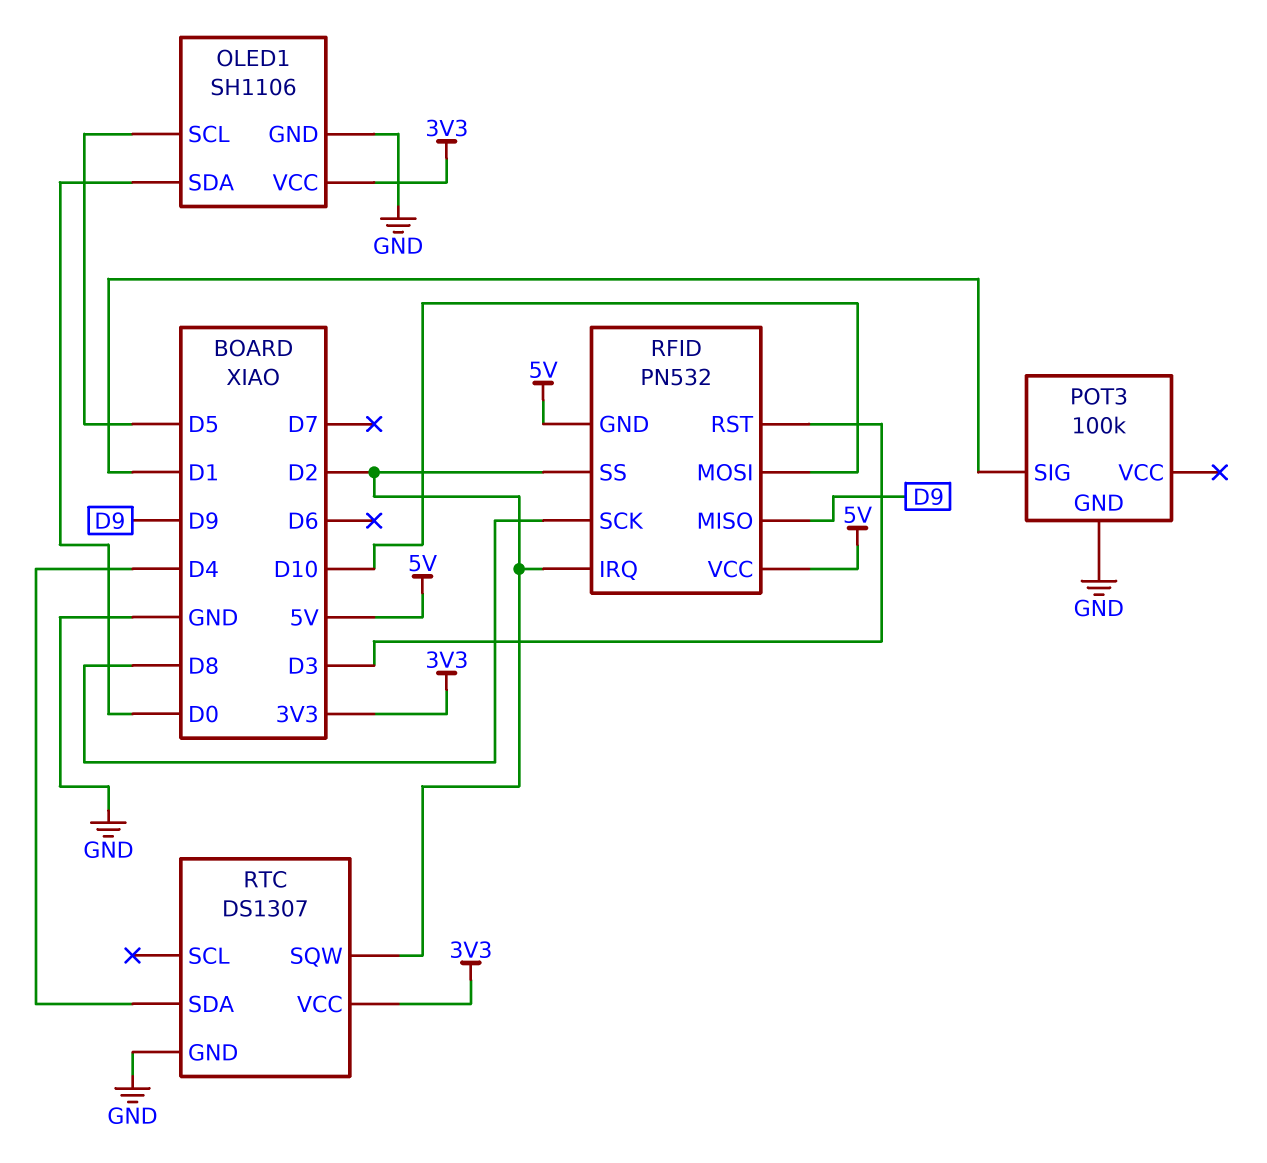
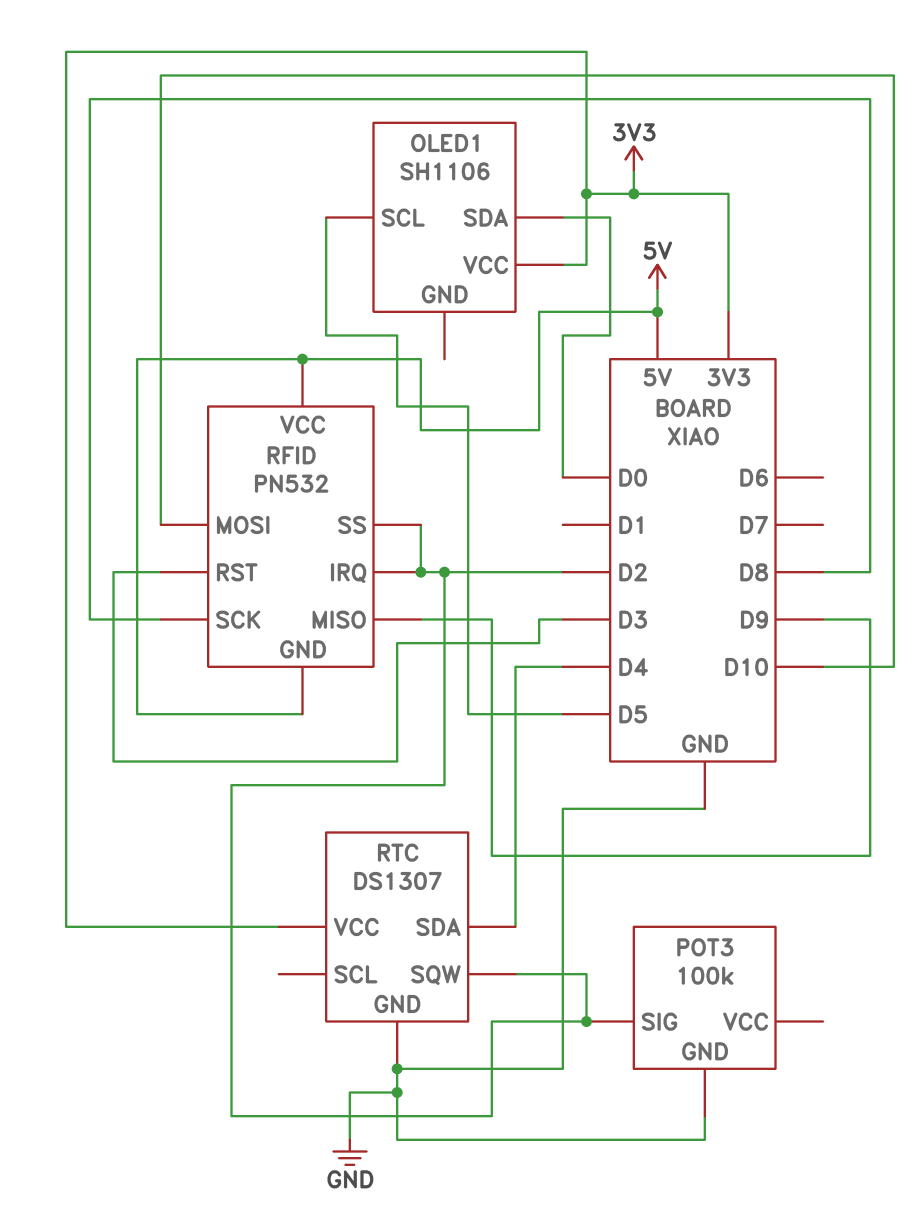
OLED1 pin GND: GND -> none
POT3 pin SIG: D1 -> D2

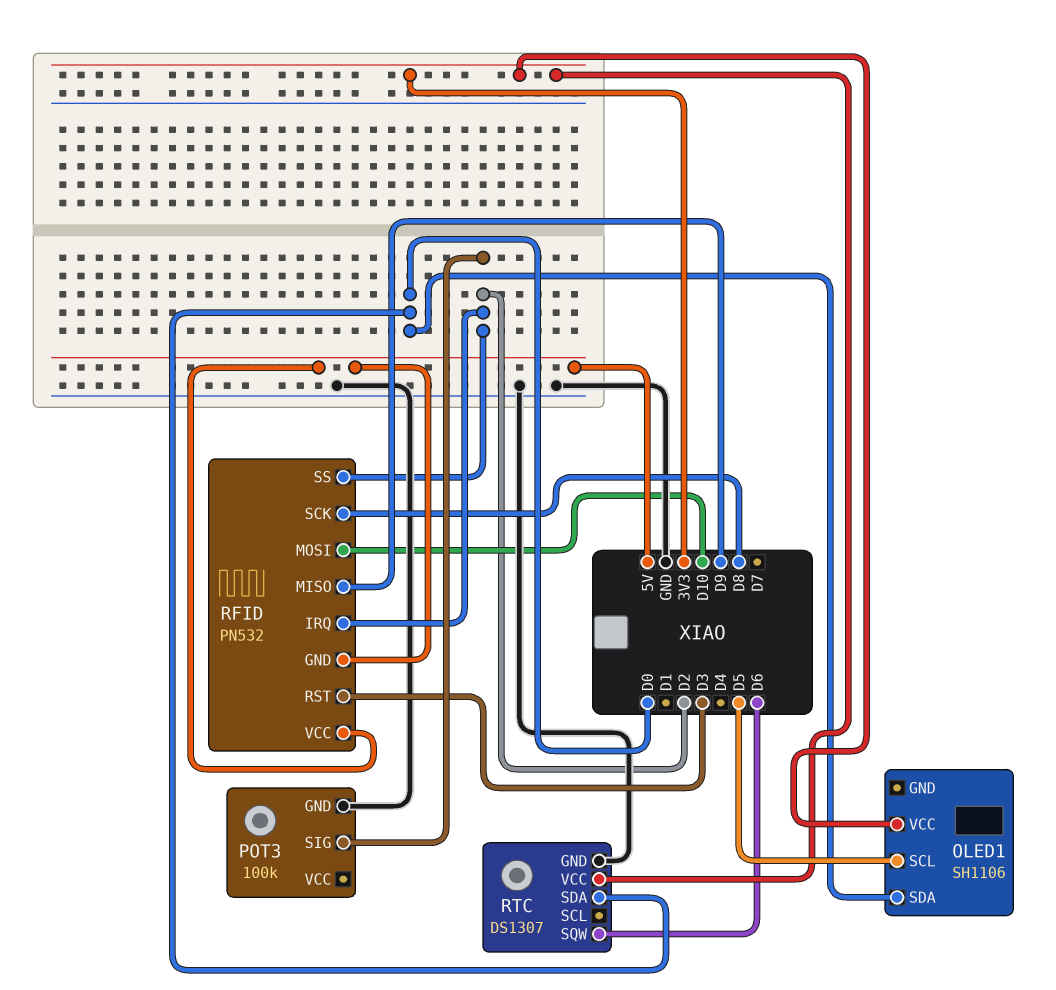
RTC pin SDA: D4 -> D0
RTC pin SQW: D2 -> D6

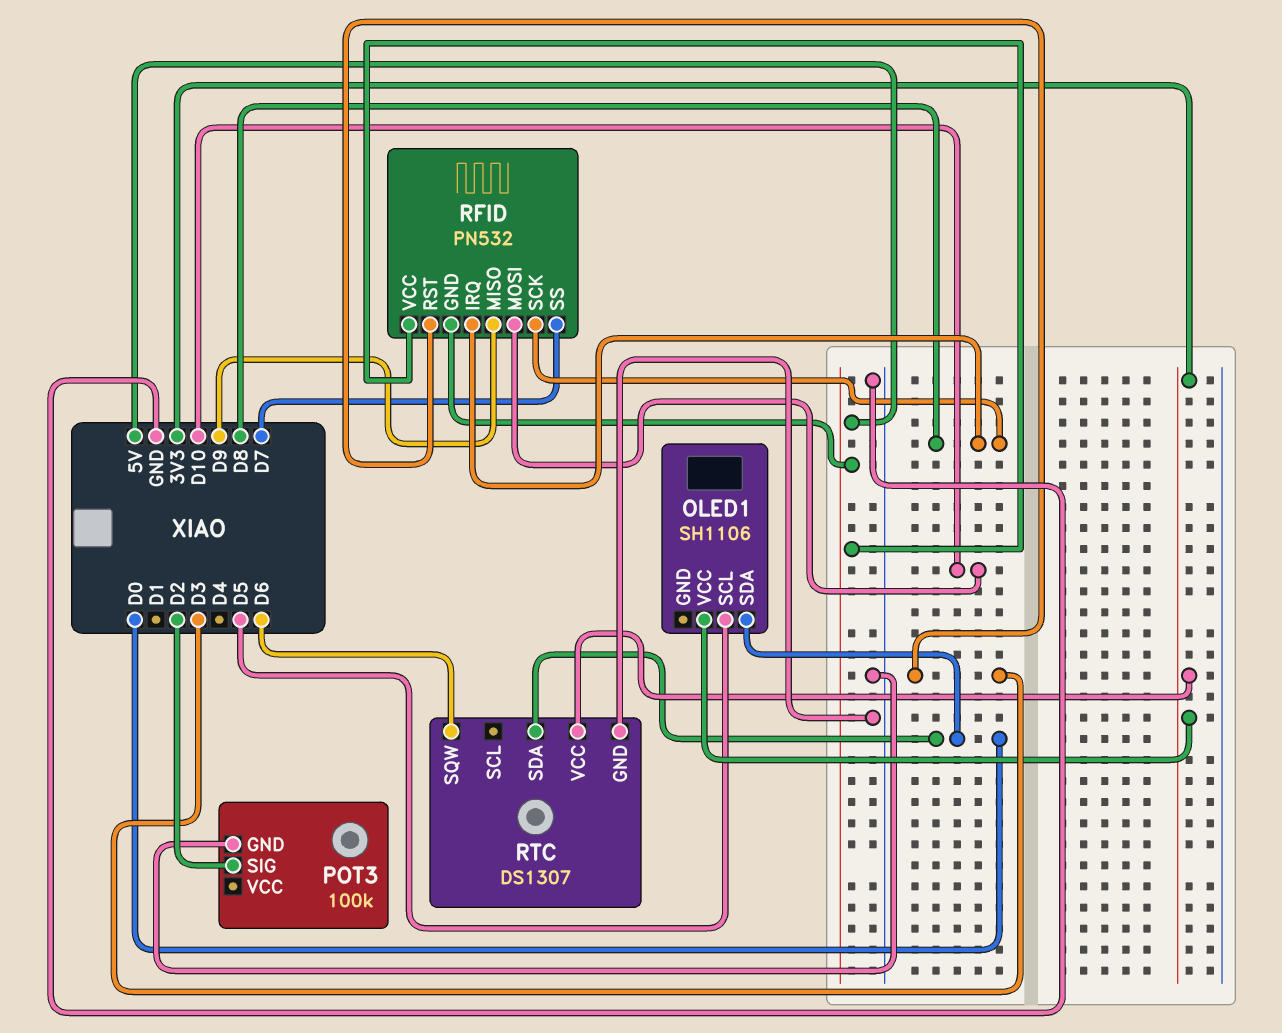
RFID pin IRQ: D2 -> D8
RFID pin SS: D2 -> D7

